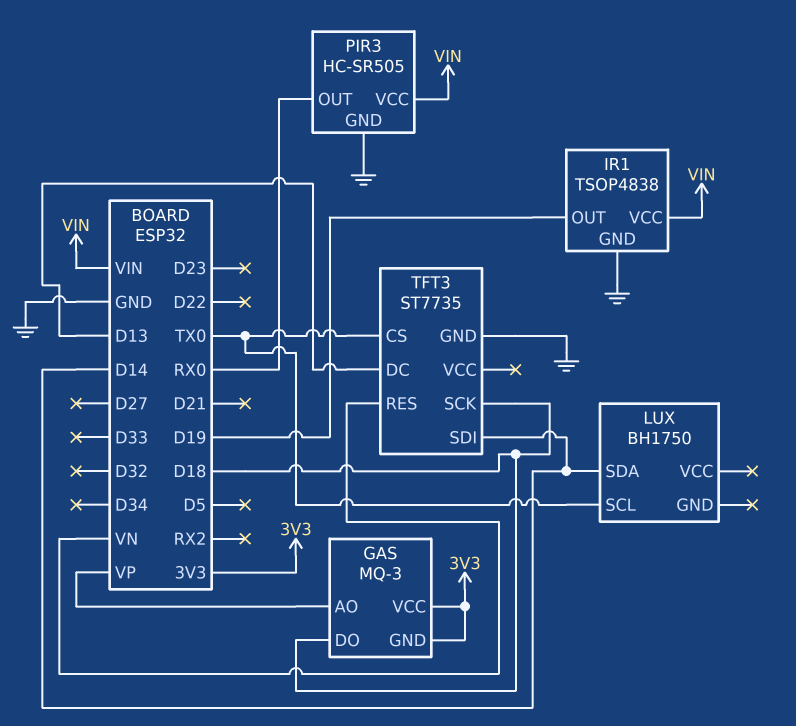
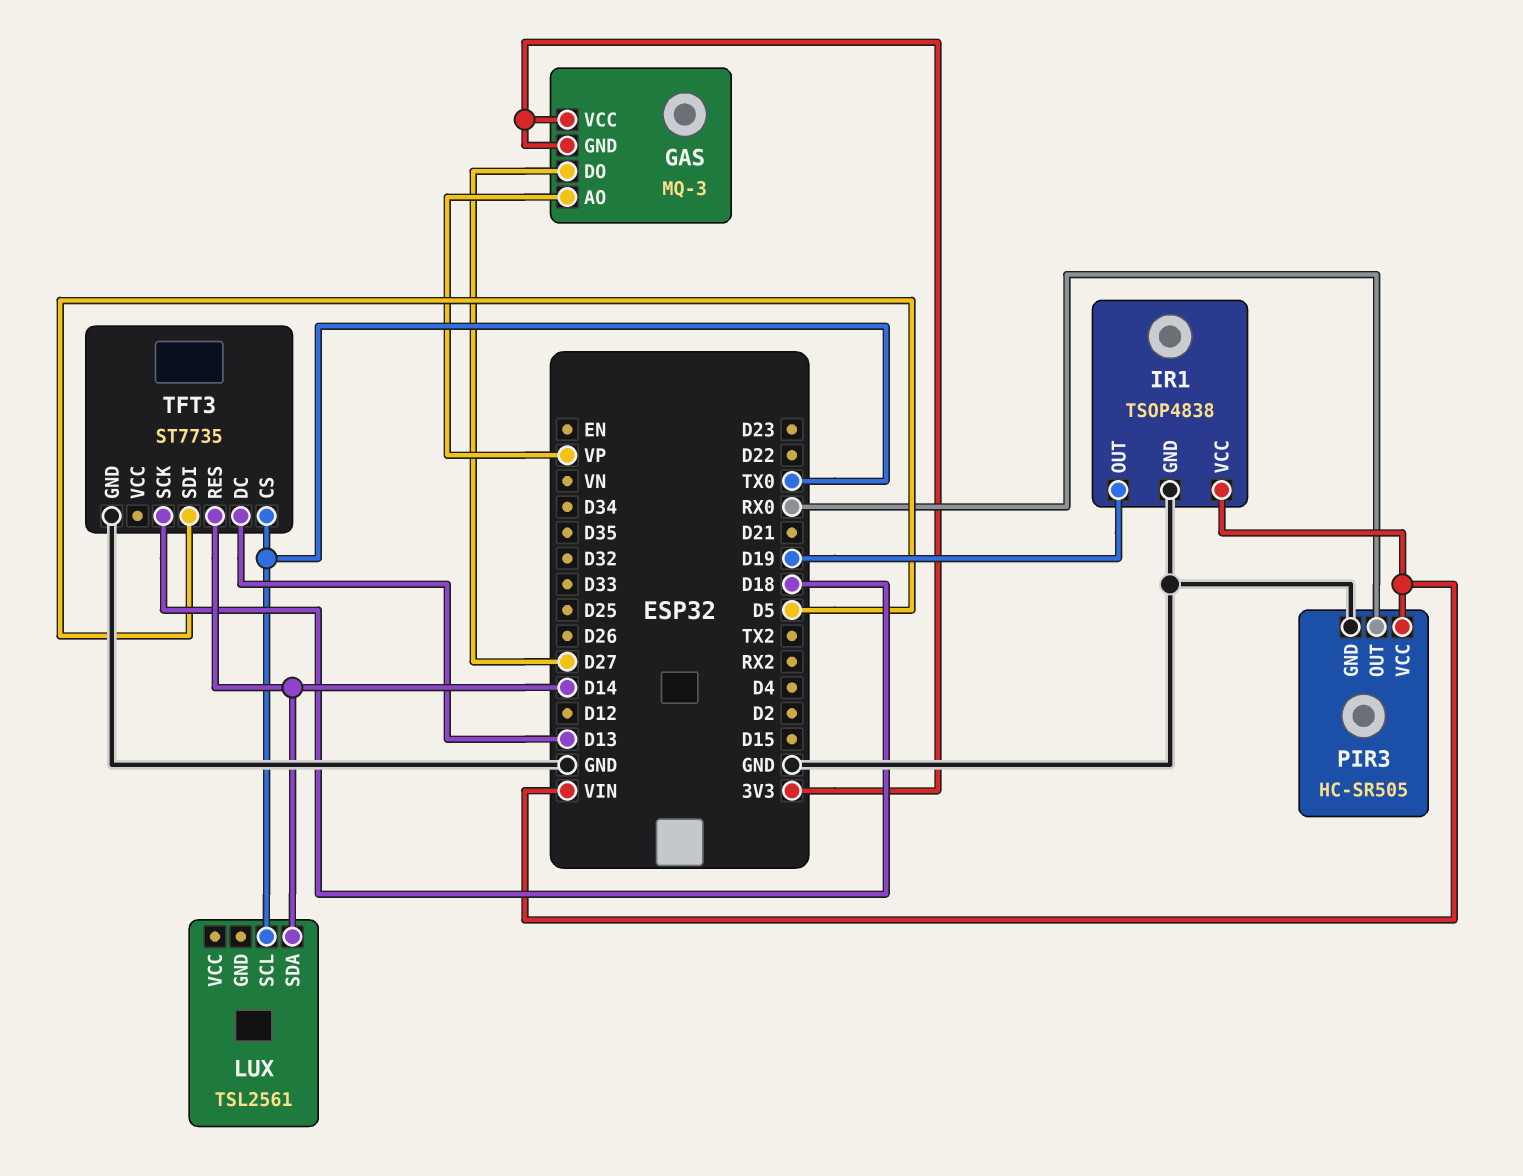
GAS pin DO: D18 -> D27
LUX: BH1750 -> TSL2561
TFT3 pin RES: VN -> D14
TFT3 pin SDI: D14 -> D5

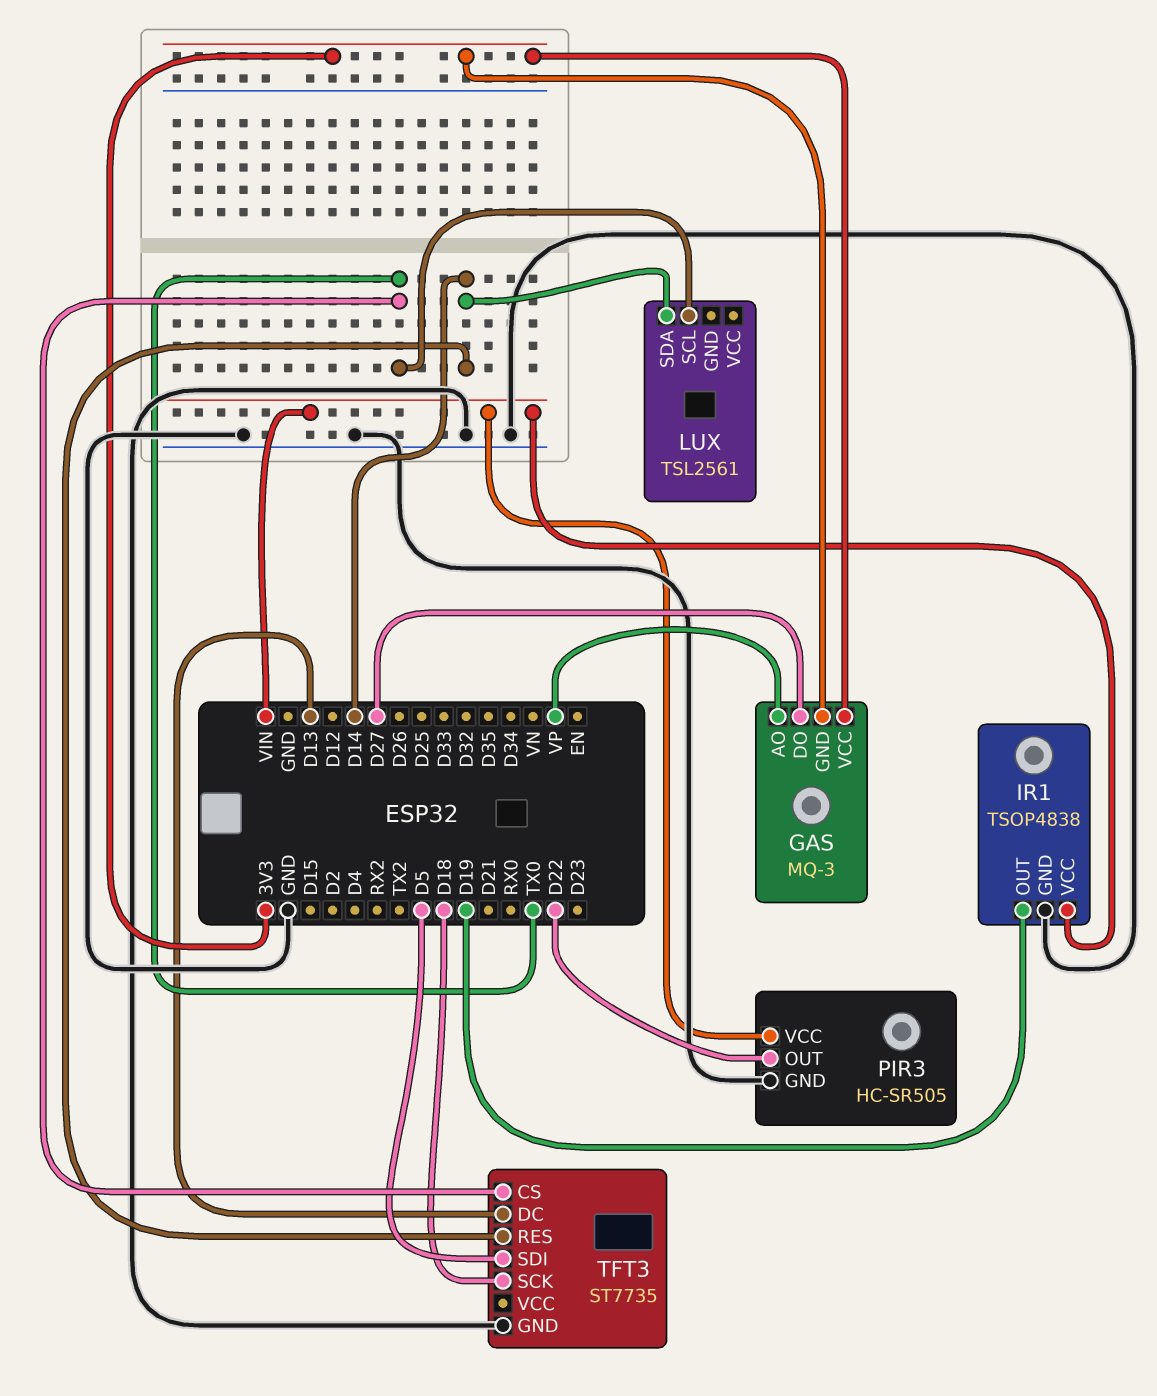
PIR3 pin OUT: RX0 -> D22

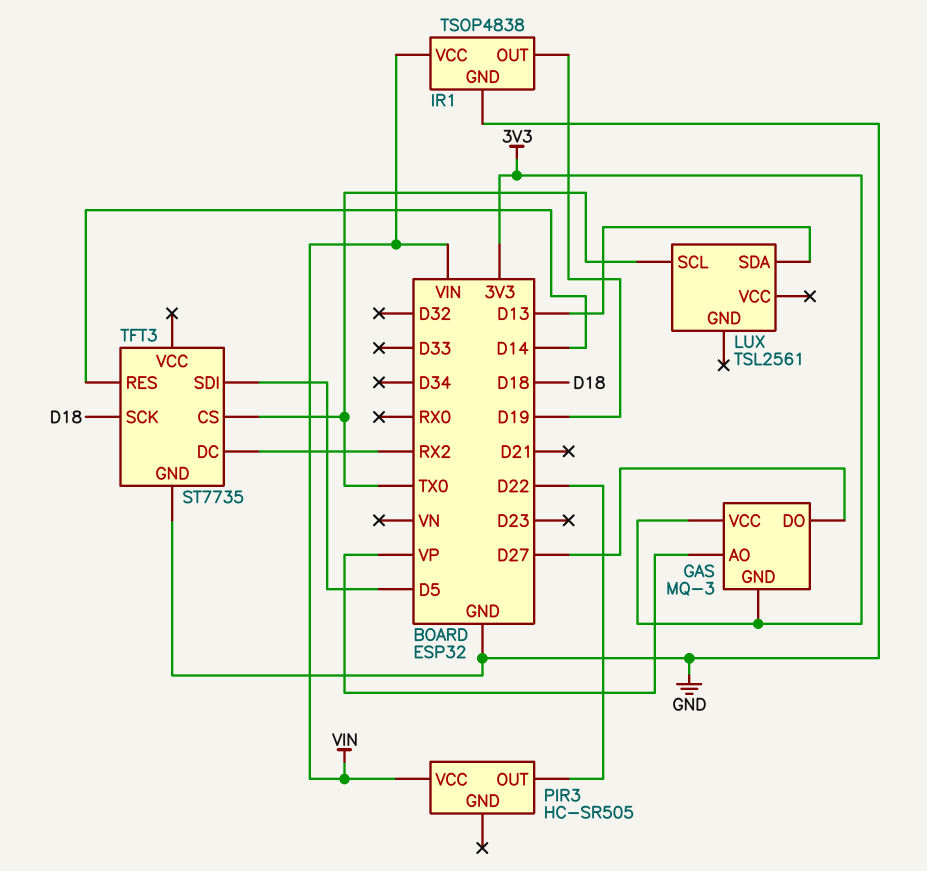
LUX pin SDA: D14 -> D13
PIR3 pin GND: GND -> none
TFT3 pin DC: D13 -> RX2

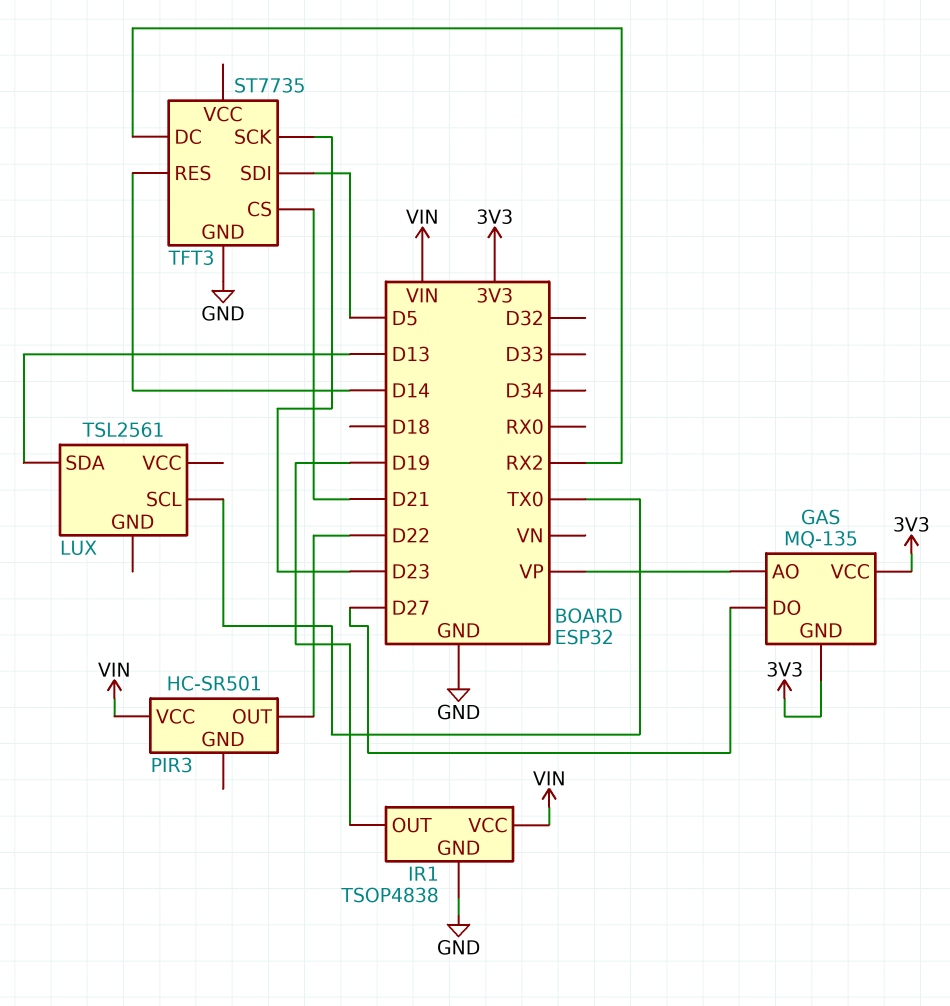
GAS: MQ-3 -> MQ-135
PIR3: HC-SR505 -> HC-SR501
TFT3 pin CS: TX0 -> D21
TFT3 pin SCK: D18 -> D23

